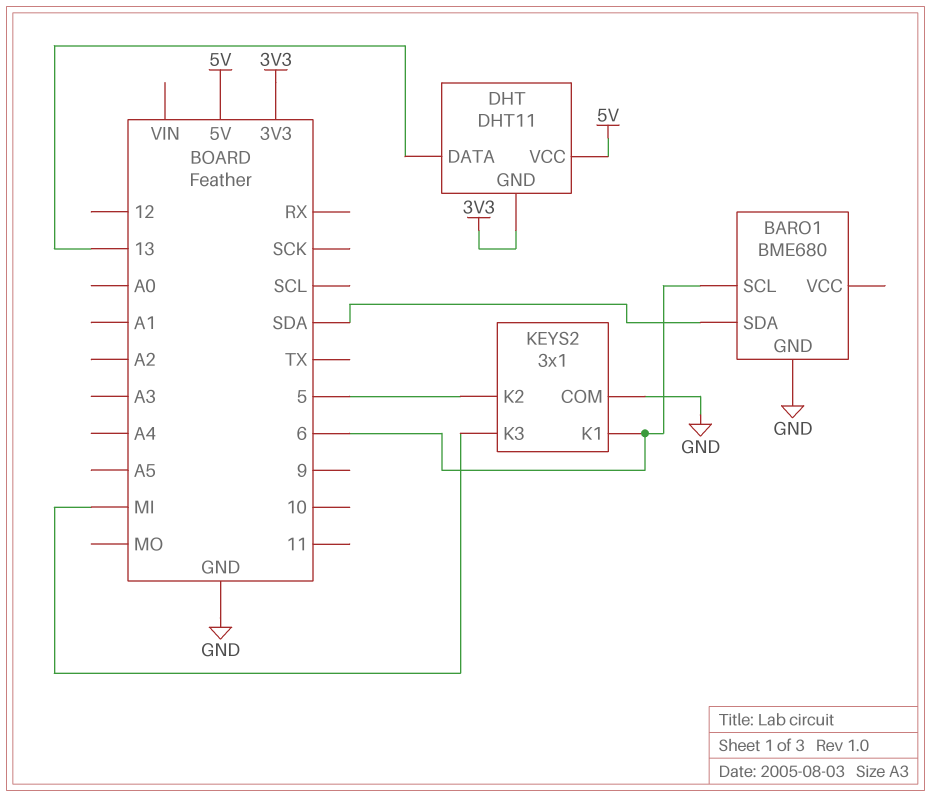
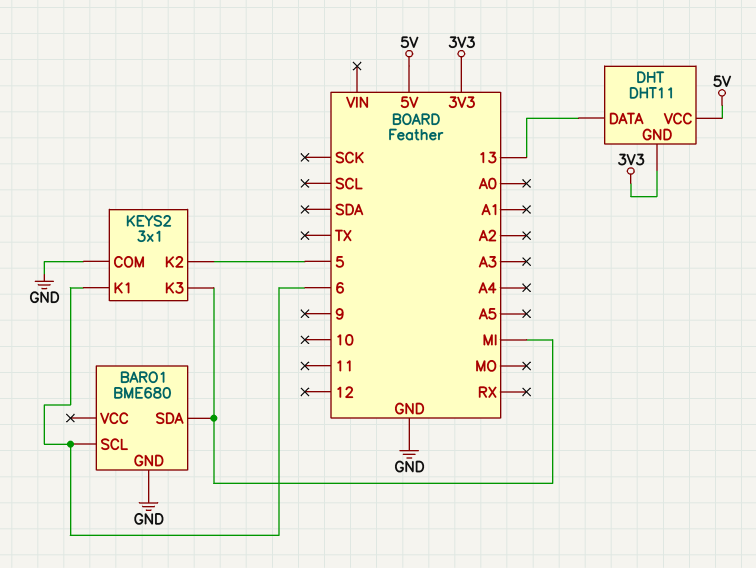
BARO1 pin SDA: SDA -> MI

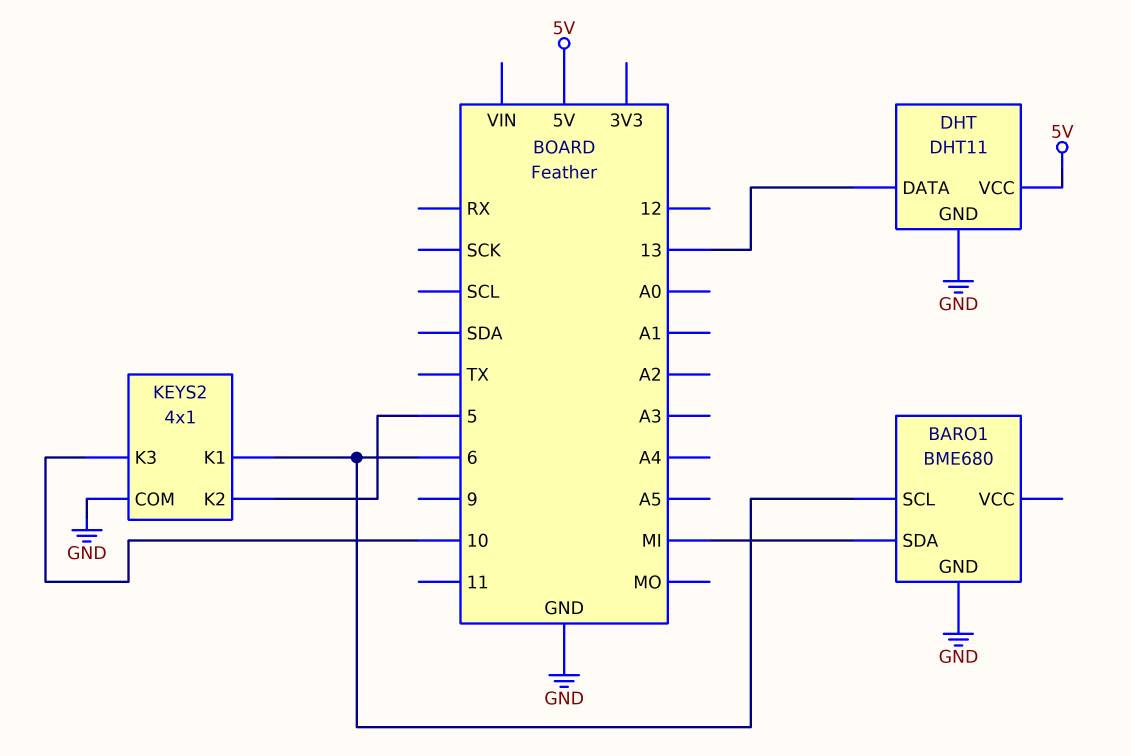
DHT pin GND: 3V3 -> GND
KEYS2: 3x1 -> 4x1
KEYS2 pin K3: MI -> 10

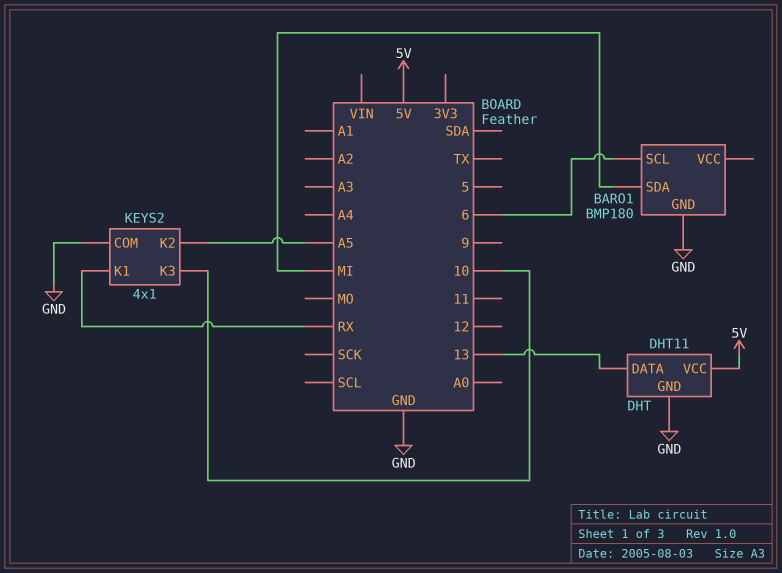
BARO1: BME680 -> BMP180
KEYS2 pin K1: 6 -> RX
KEYS2 pin K2: 5 -> A5

